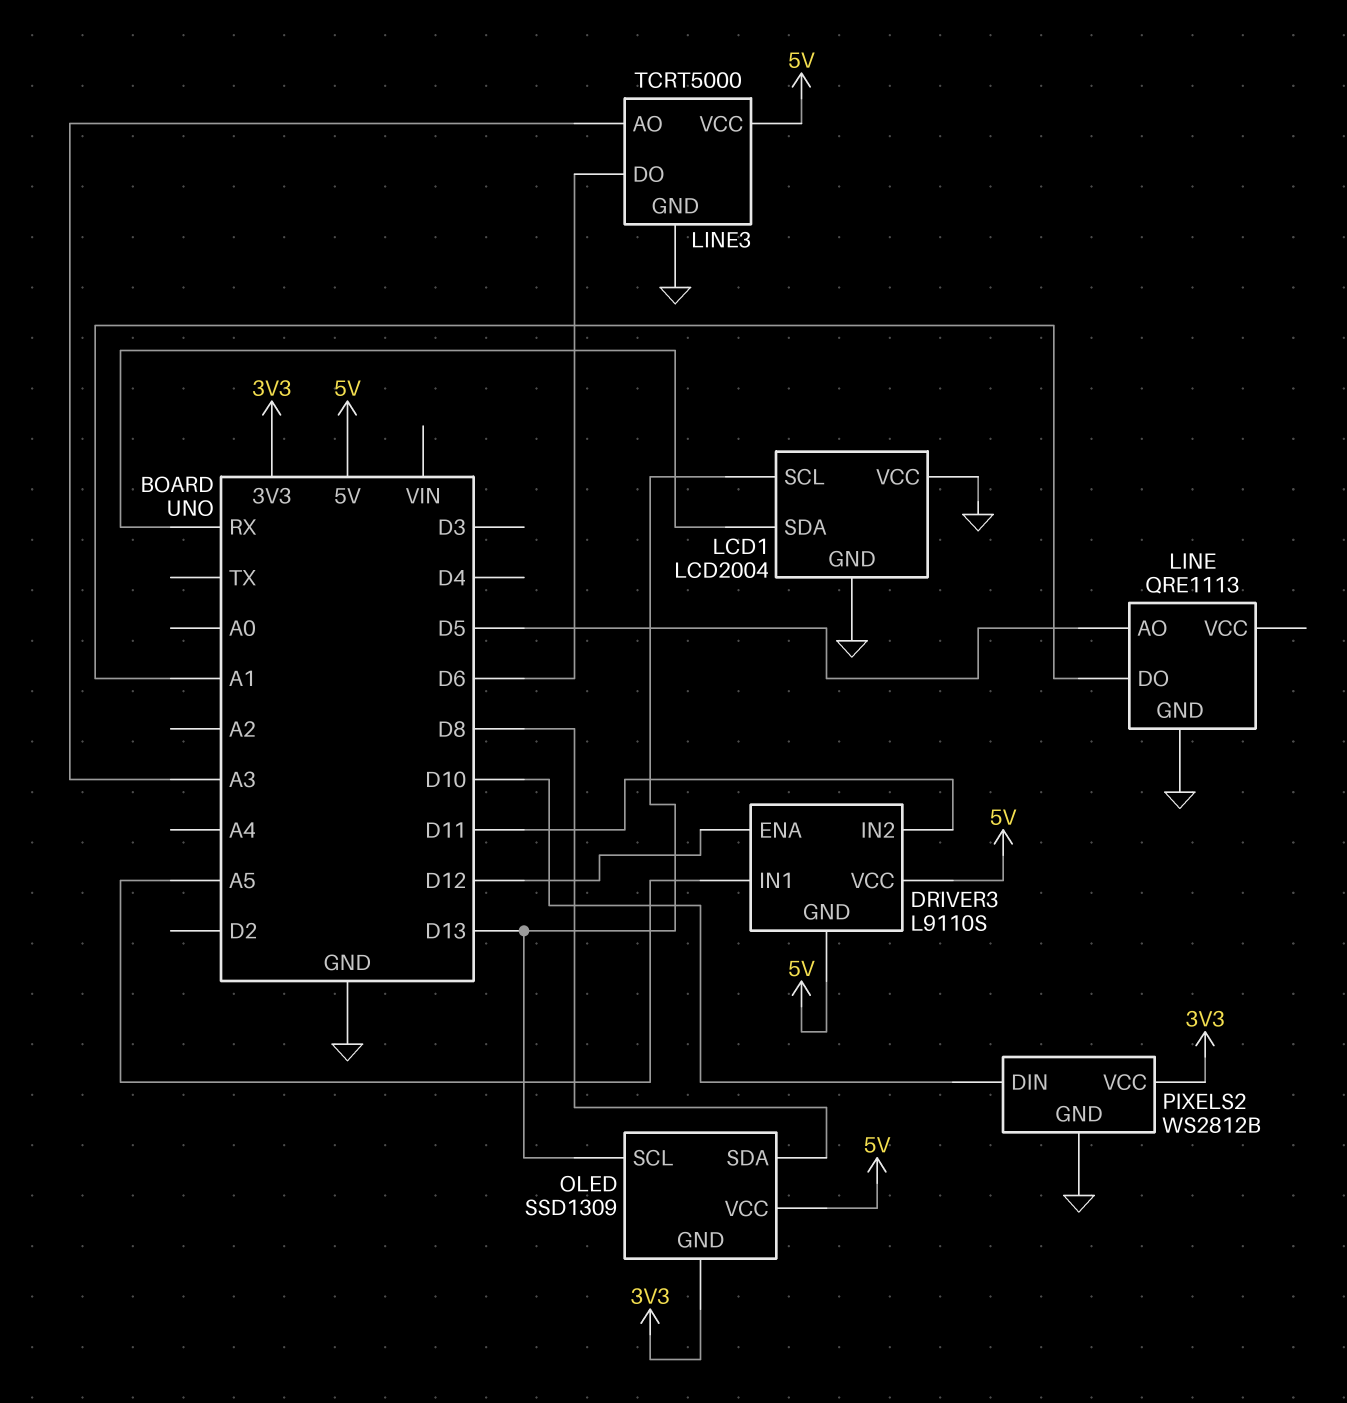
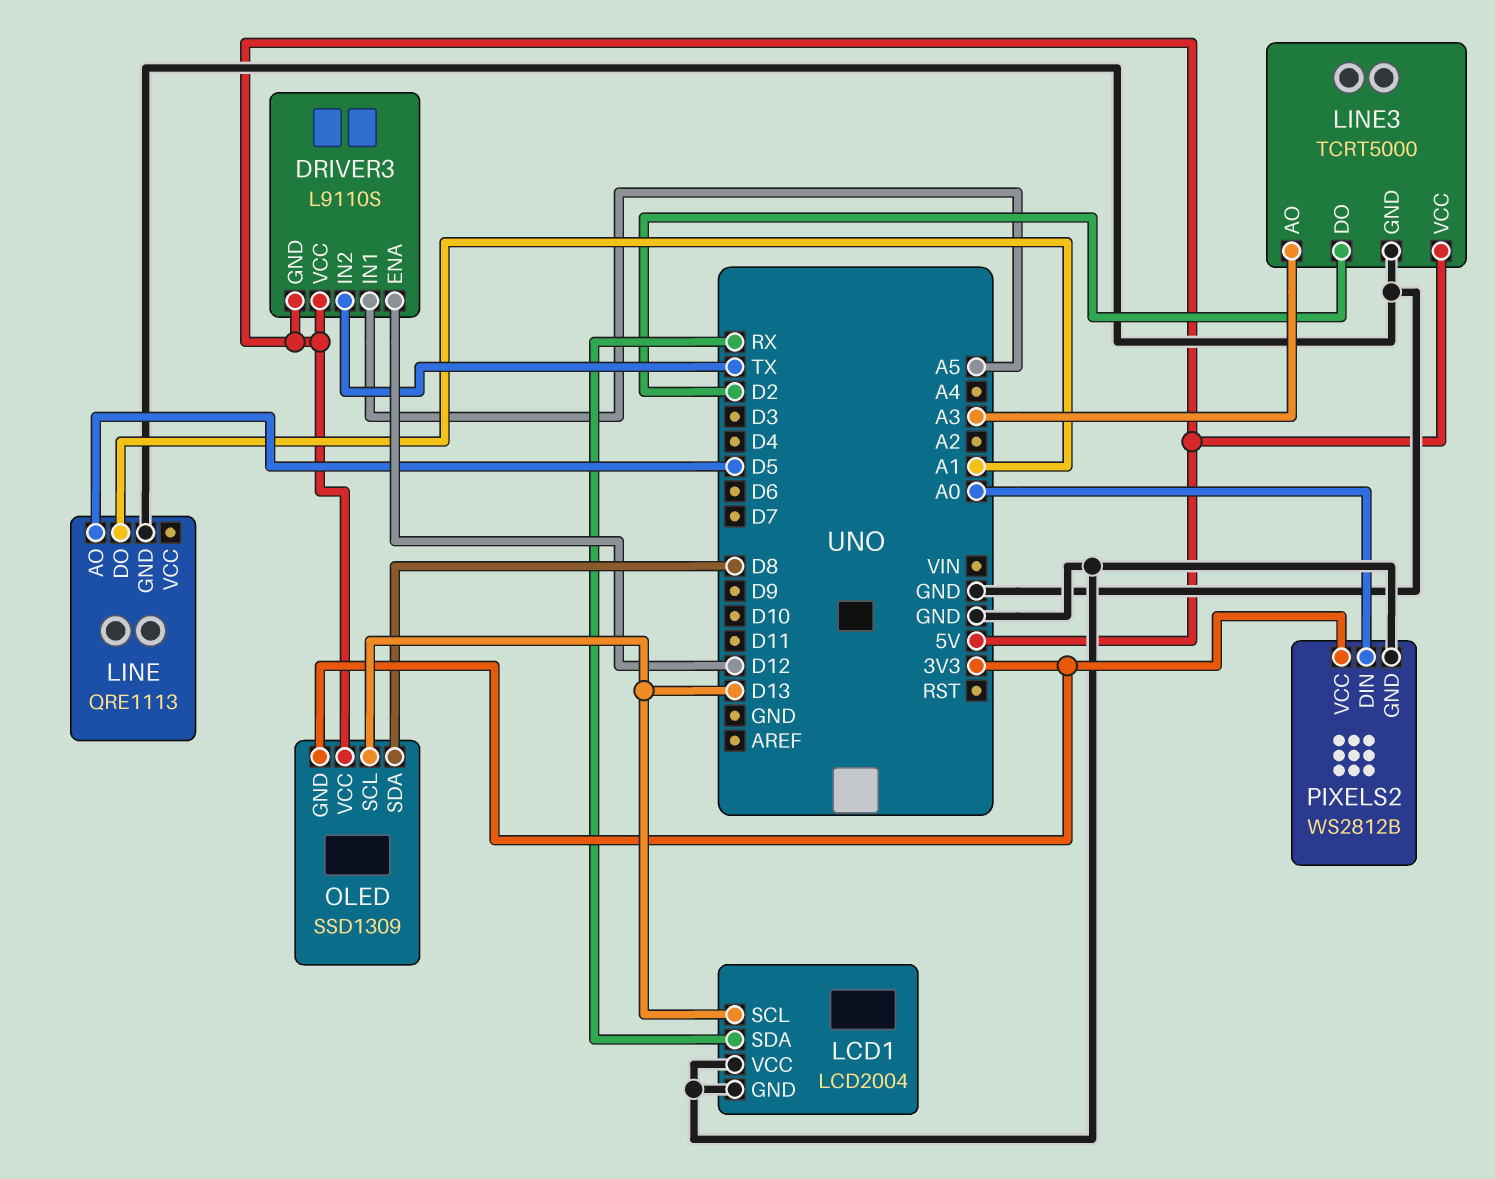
DRIVER3 pin IN2: D11 -> TX
LINE3 pin DO: D6 -> D2
PIXELS2 pin DIN: D10 -> A0

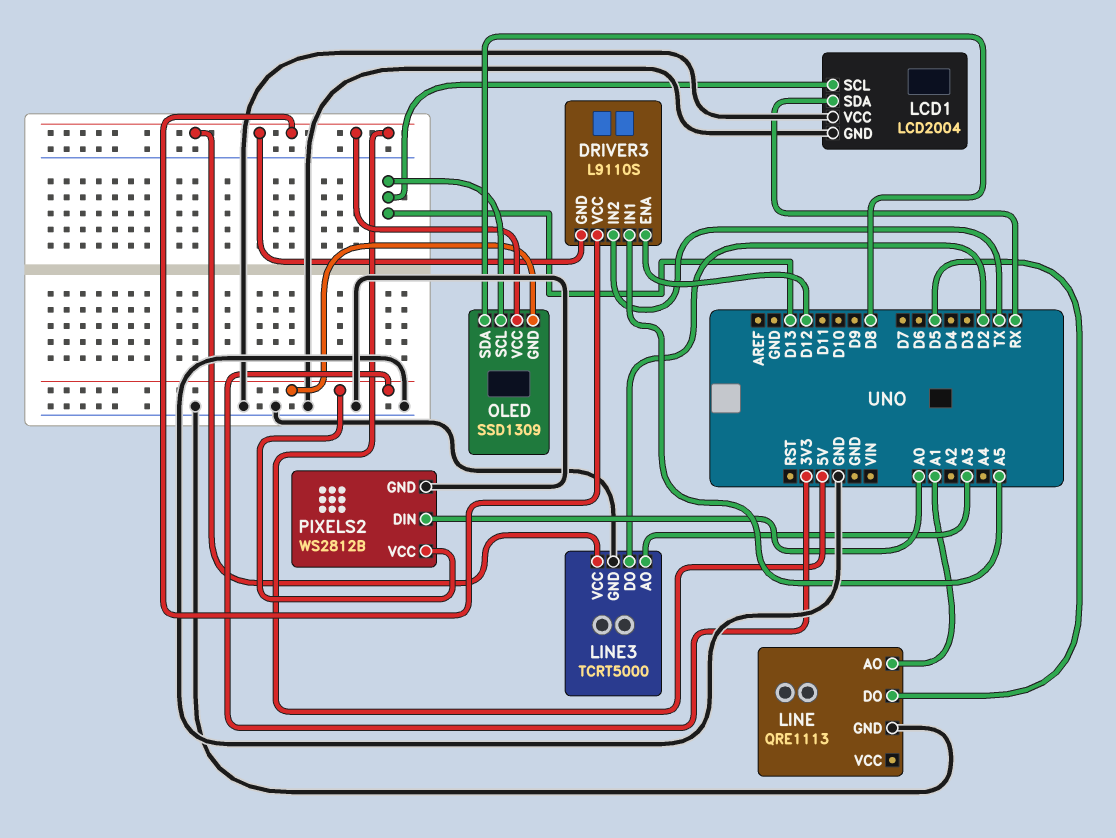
LINE pin AO: D5 -> A1
LINE pin DO: A1 -> D5

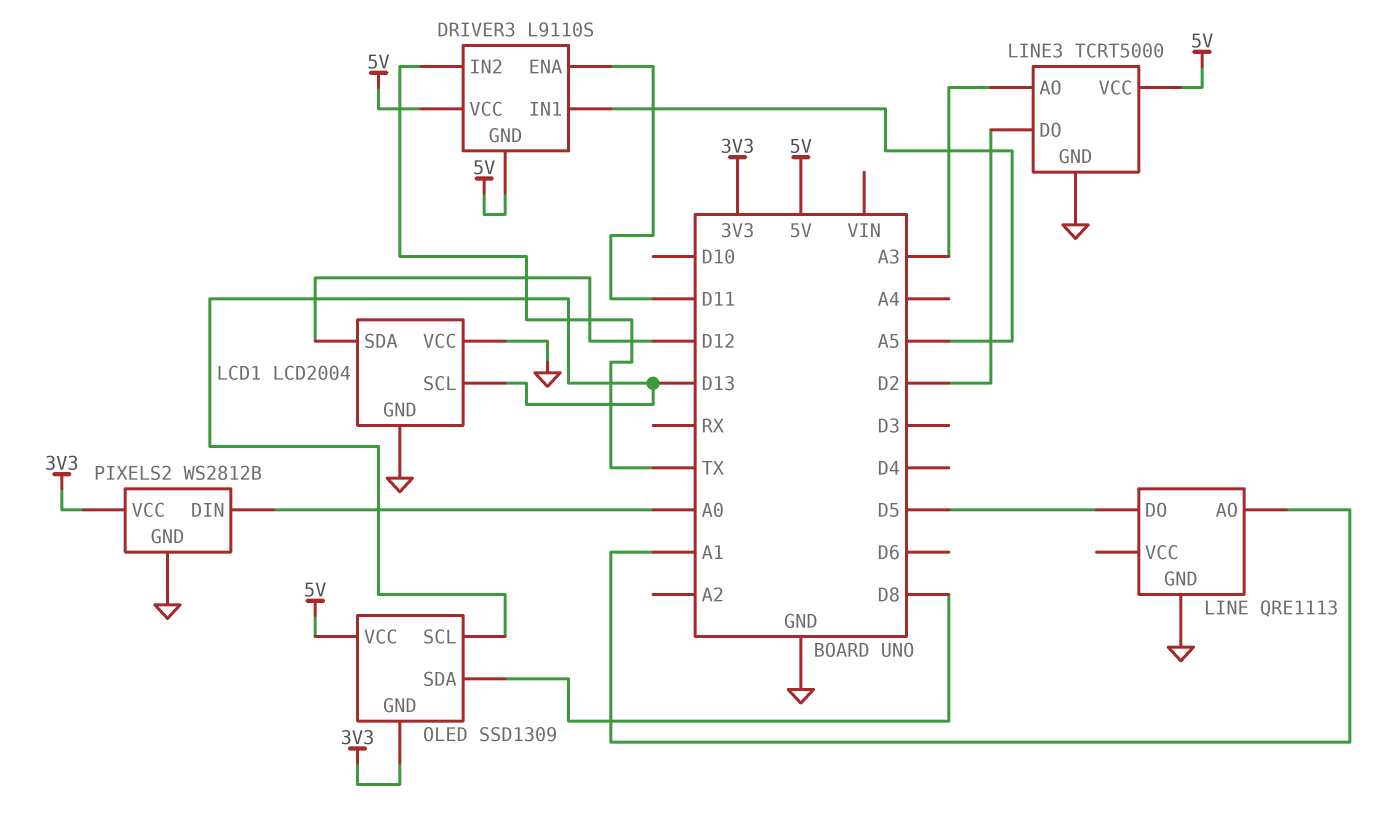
DRIVER3 pin ENA: D12 -> D11
LCD1 pin SDA: RX -> D12

